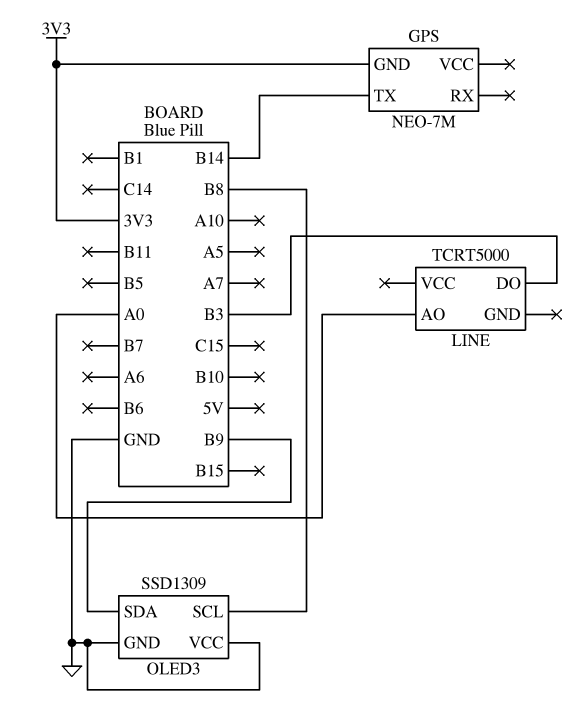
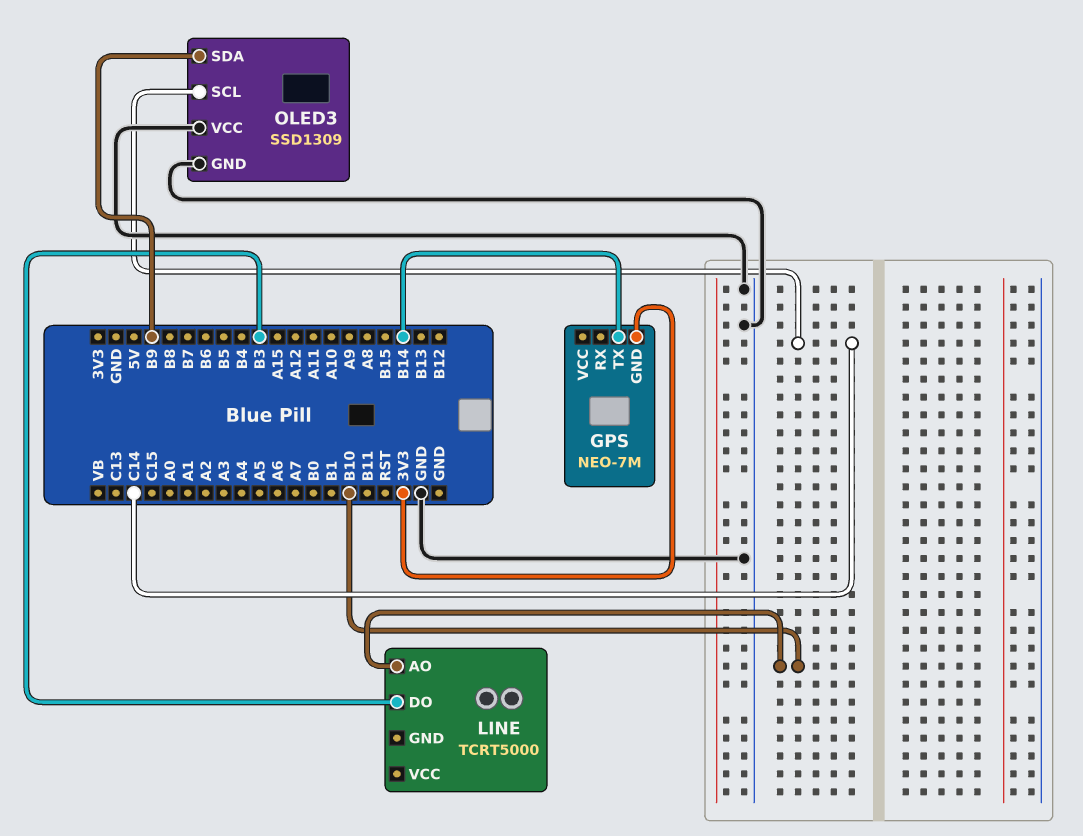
LINE pin AO: A0 -> B10
OLED3 pin SCL: B8 -> C14

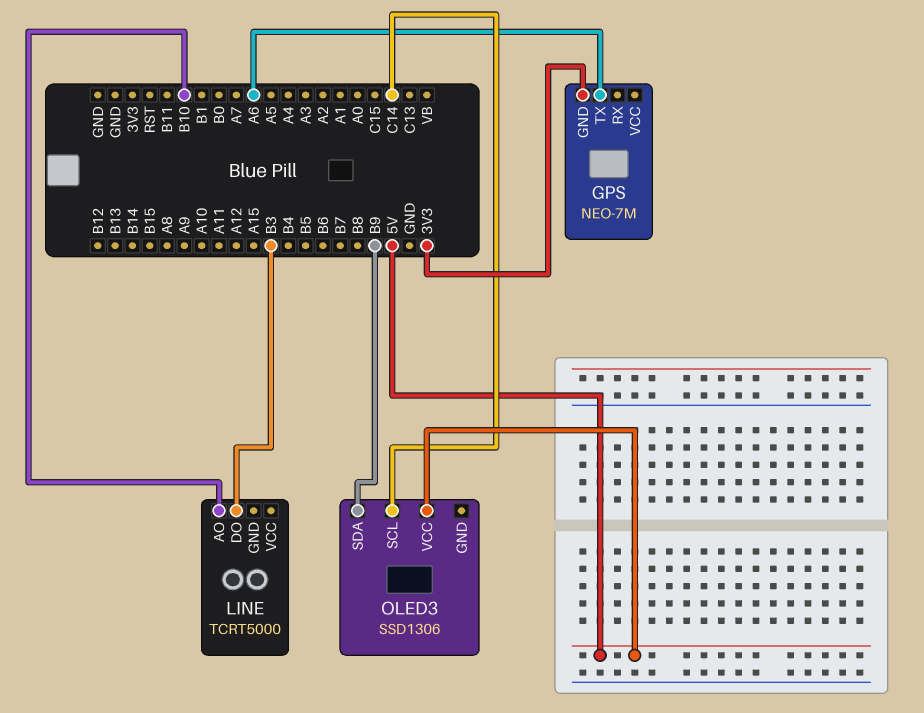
GPS pin TX: B14 -> A6
OLED3: SSD1309 -> SSD1306
OLED3 pin GND: GND -> none
OLED3 pin VCC: GND -> 5V

